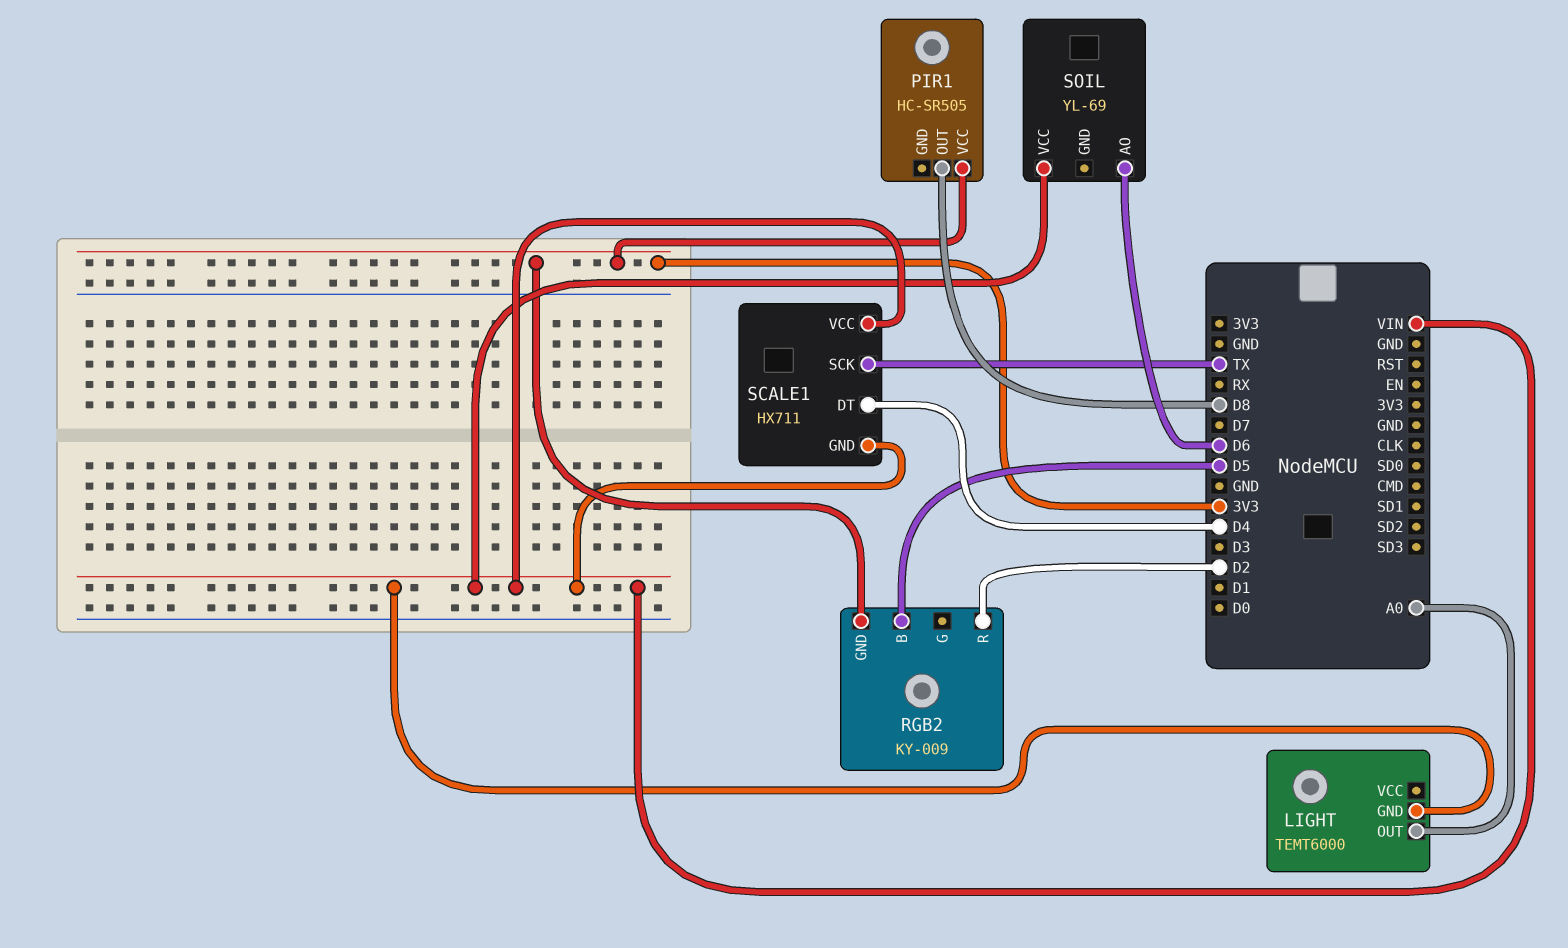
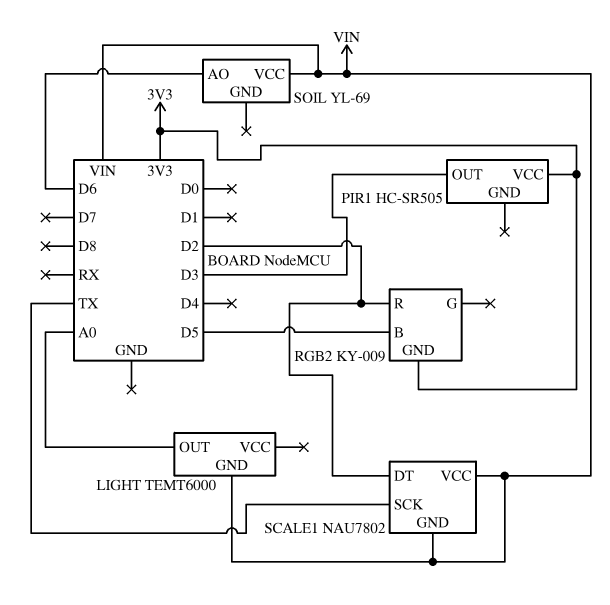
PIR1 pin OUT: D8 -> D3
SCALE1: HX711 -> NAU7802
SCALE1 pin DT: D4 -> D2

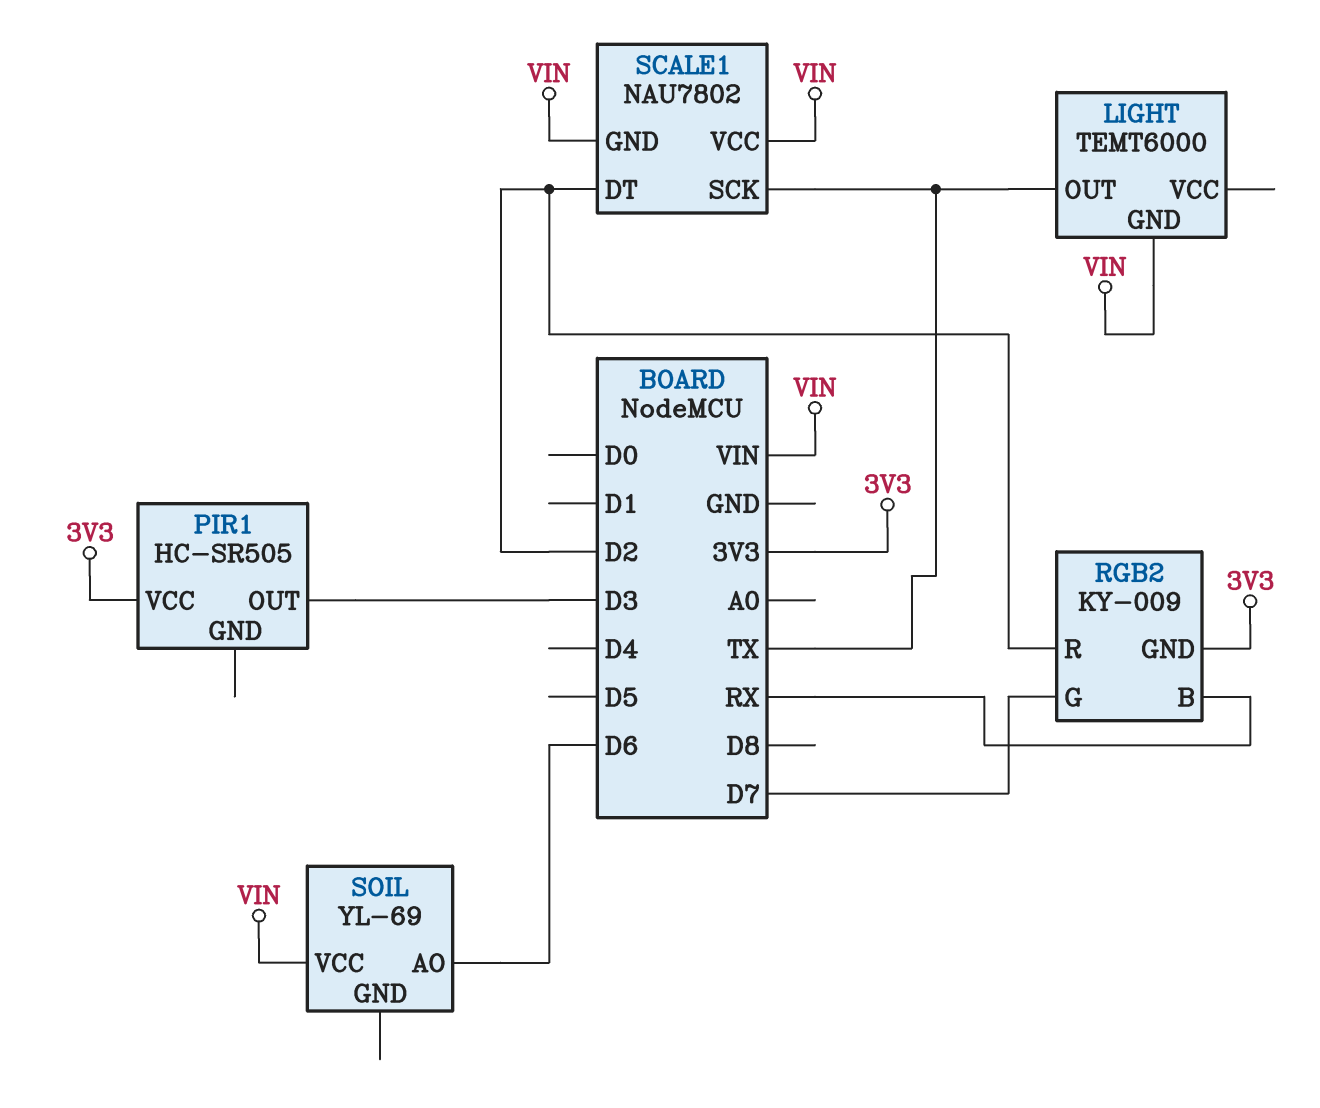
LIGHT pin OUT: A0 -> TX
RGB2 pin B: D5 -> RX
RGB2 pin G: none -> D7

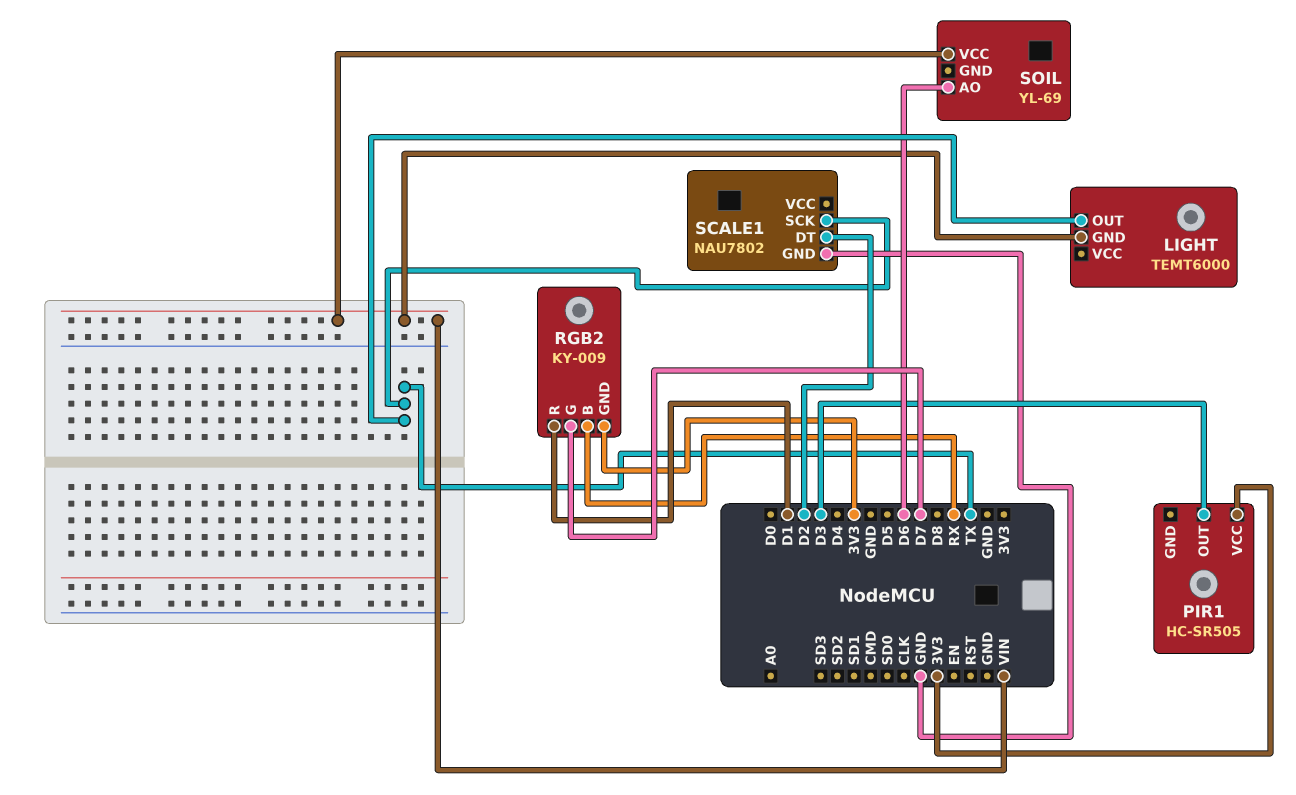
RGB2 pin R: D2 -> D1
SCALE1 pin GND: VIN -> GND
SCALE1 pin VCC: VIN -> none

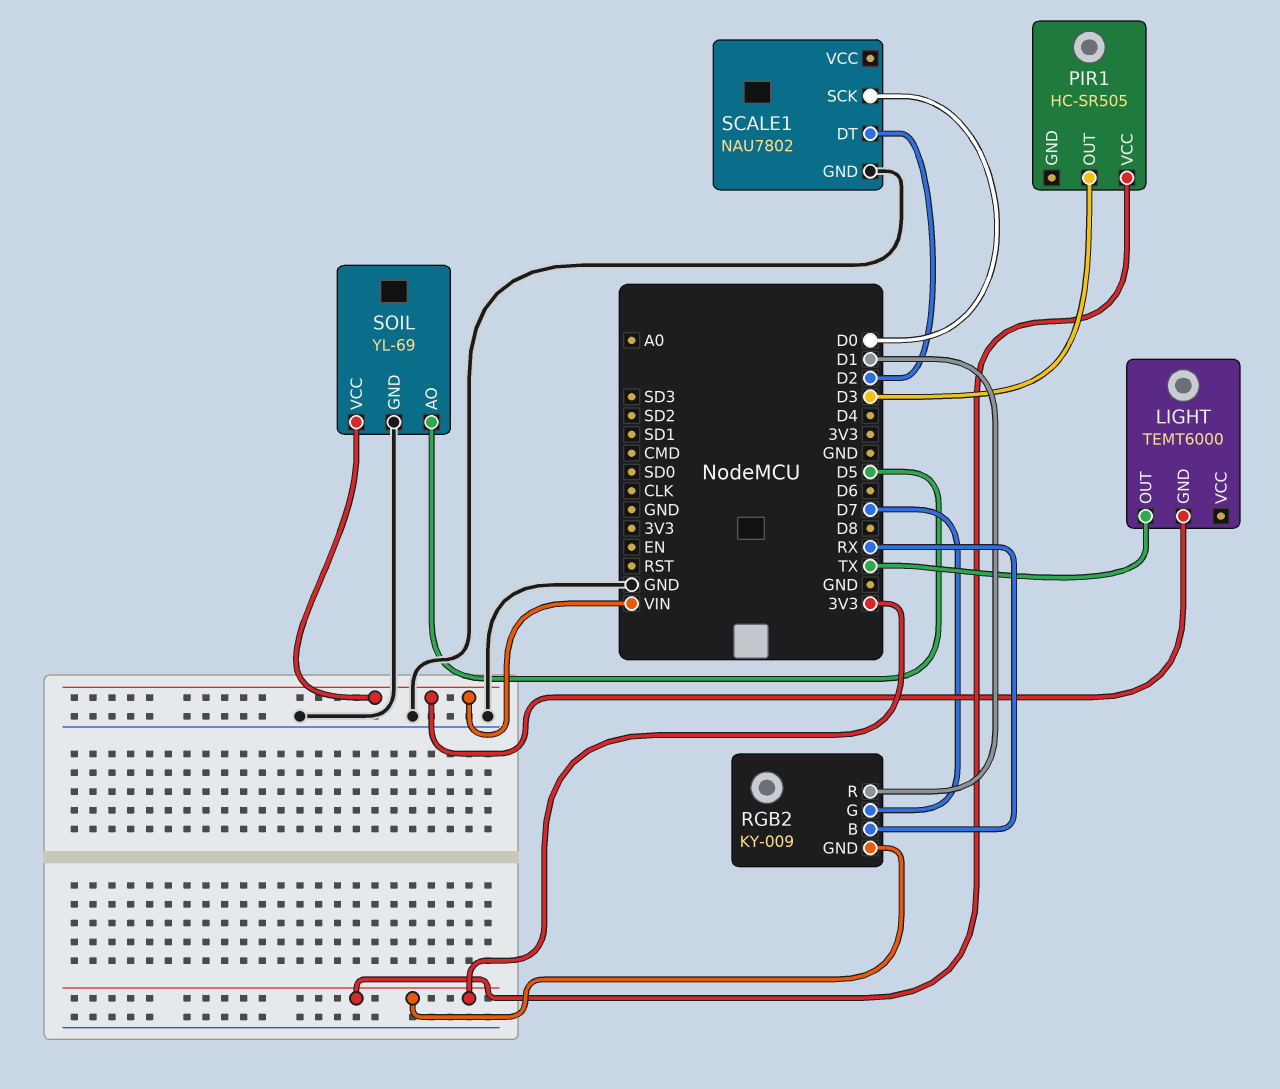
SCALE1 pin SCK: TX -> D0
SOIL pin AO: D6 -> D5
SOIL pin GND: none -> GND

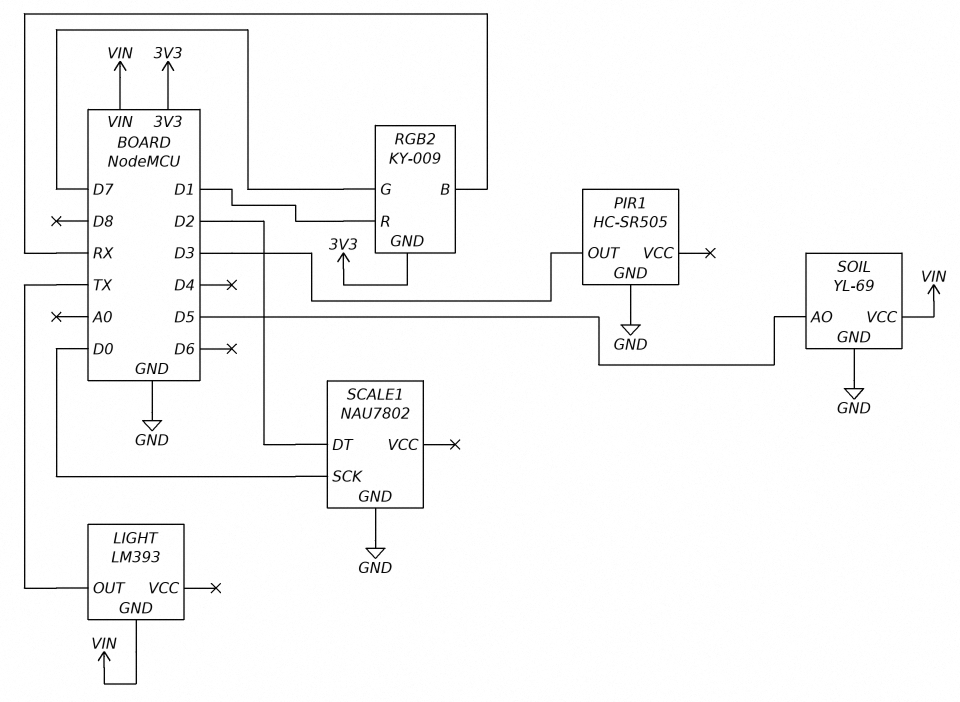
LIGHT: TEMT6000 -> LM393
PIR1 pin GND: none -> GND
PIR1 pin VCC: 3V3 -> none

